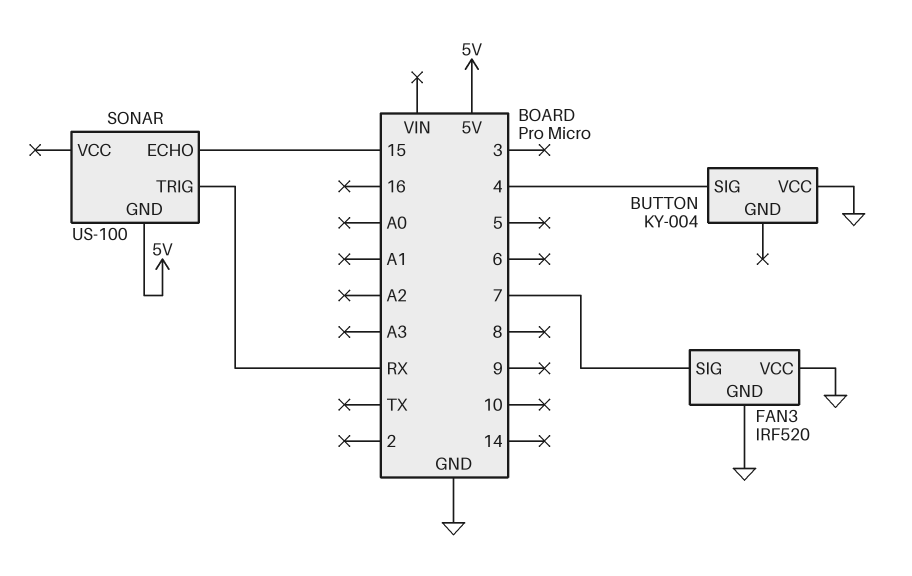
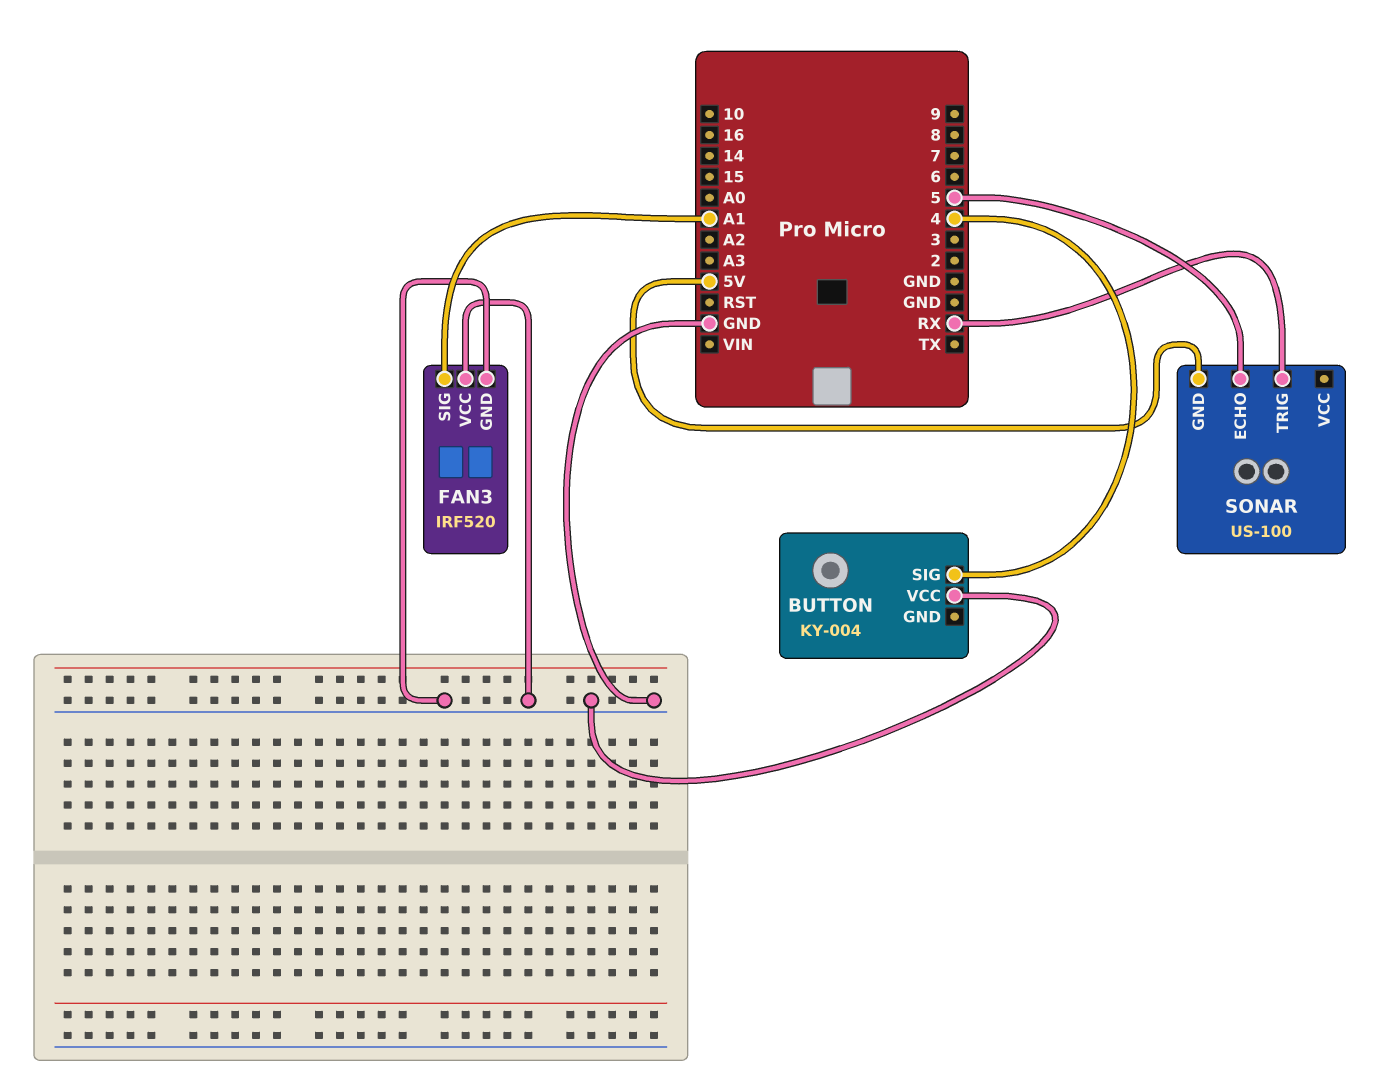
FAN3 pin SIG: 7 -> A1
SONAR pin ECHO: 15 -> 5

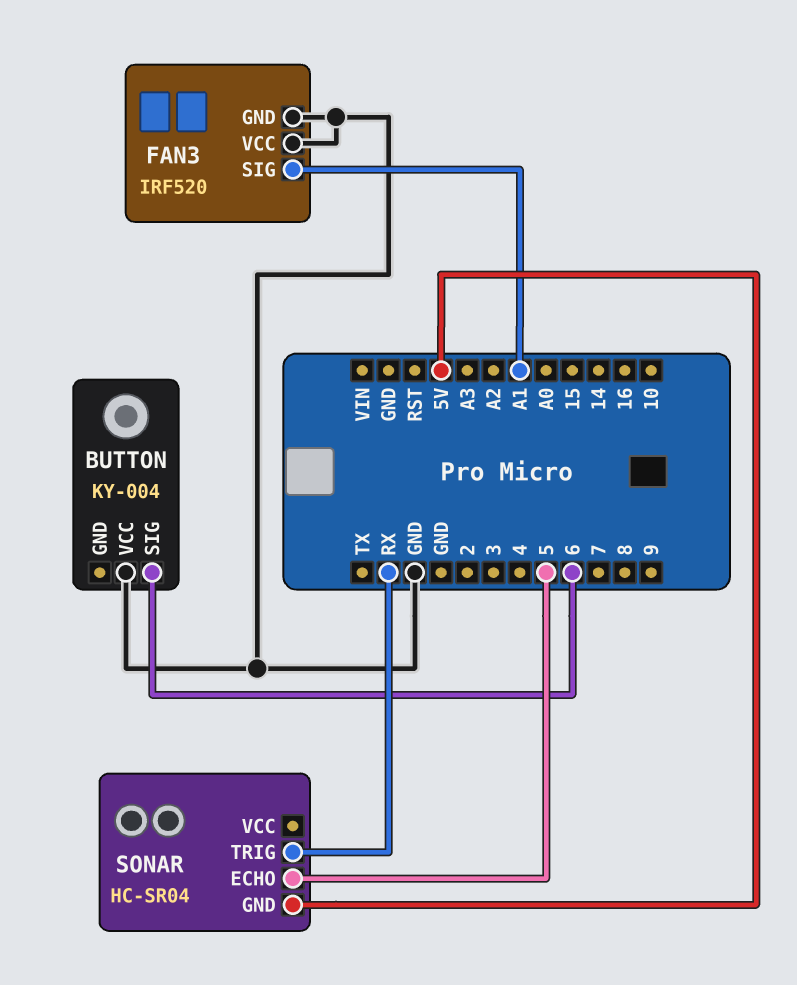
BUTTON pin SIG: 4 -> 6
SONAR: US-100 -> HC-SR04

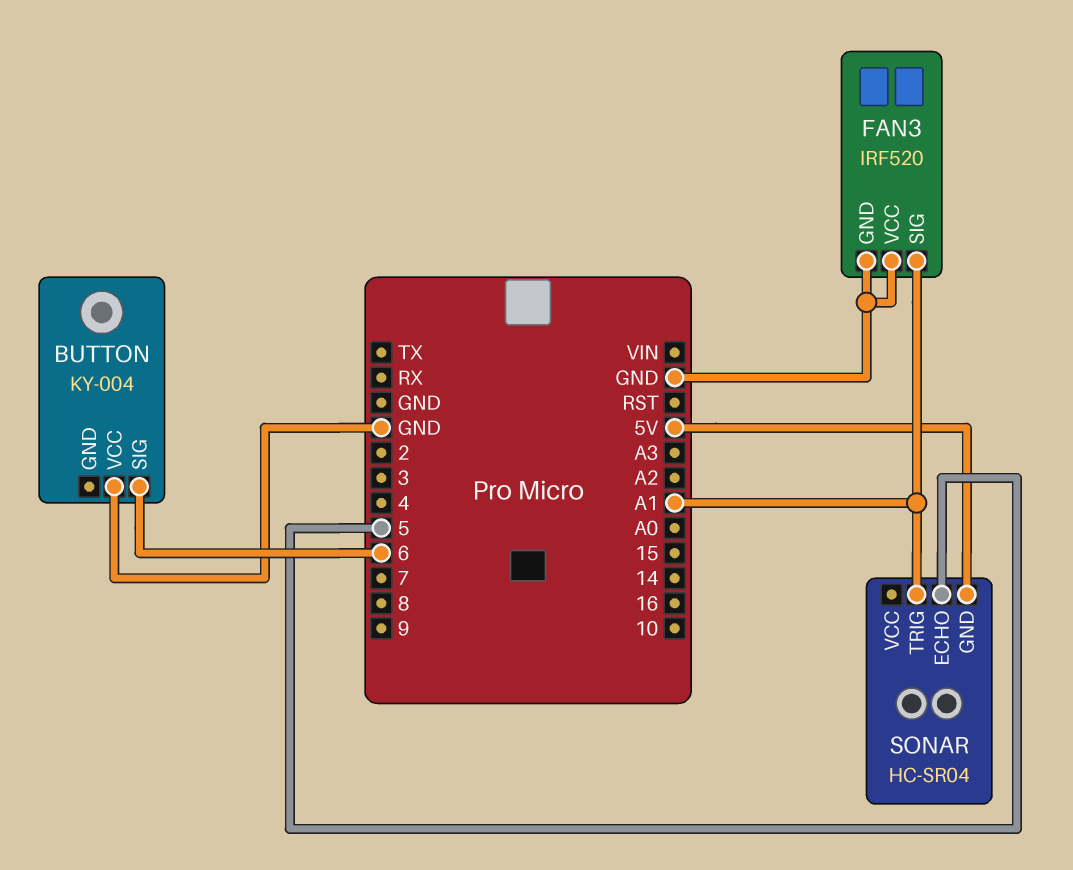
SONAR pin TRIG: RX -> A1

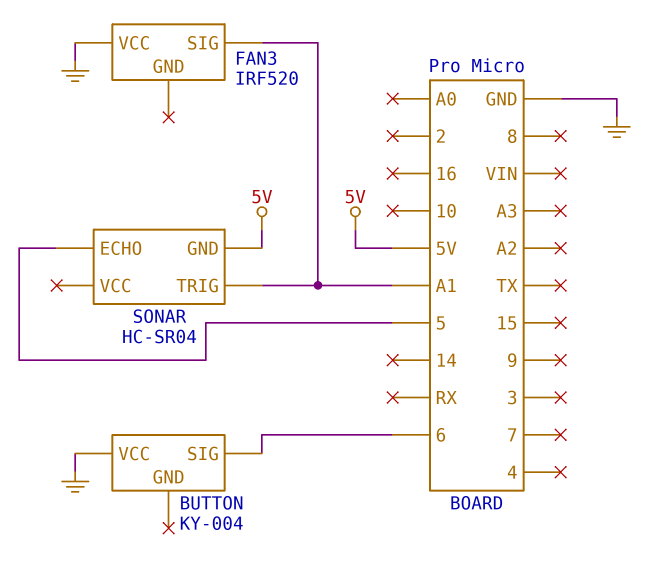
FAN3 pin GND: GND -> none

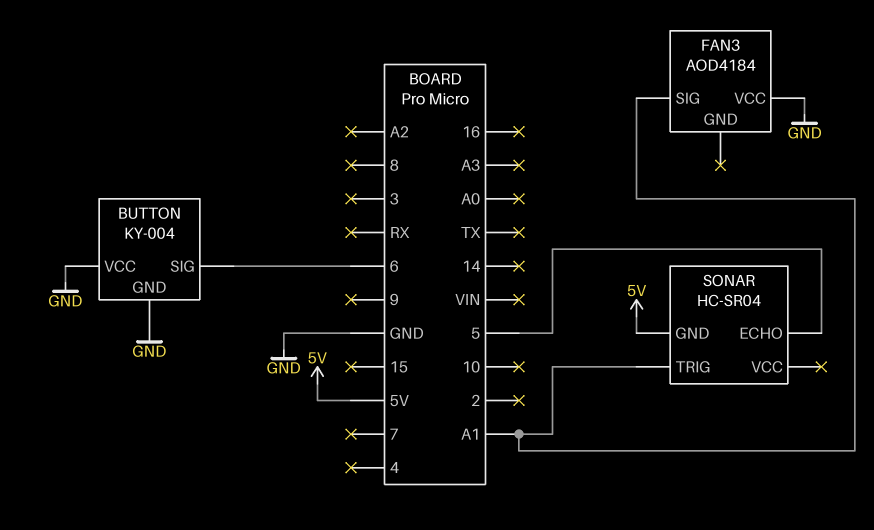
BUTTON pin GND: none -> GND
FAN3: IRF520 -> AOD4184

